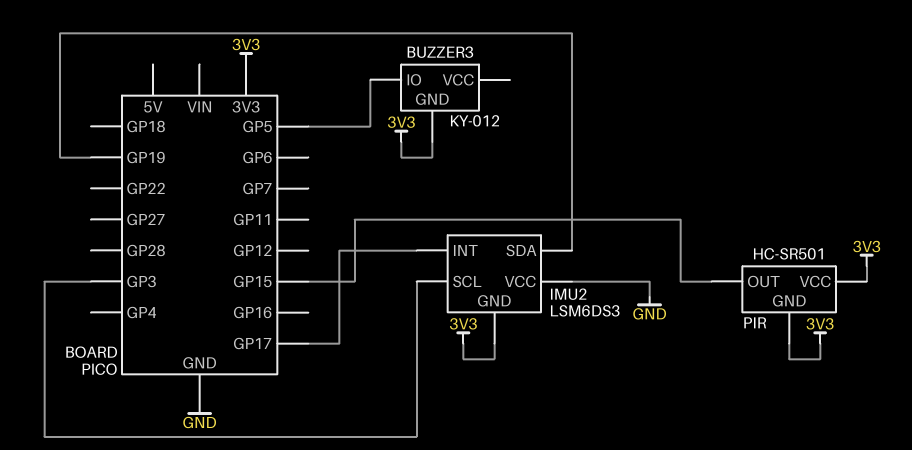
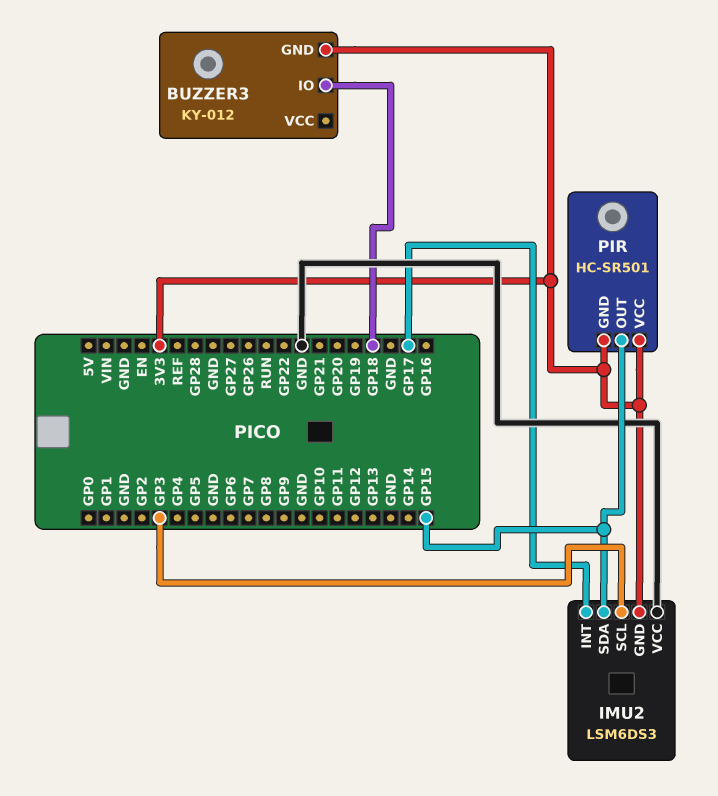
BUZZER3 pin IO: GP5 -> GP18
IMU2 pin SDA: GP19 -> GP15

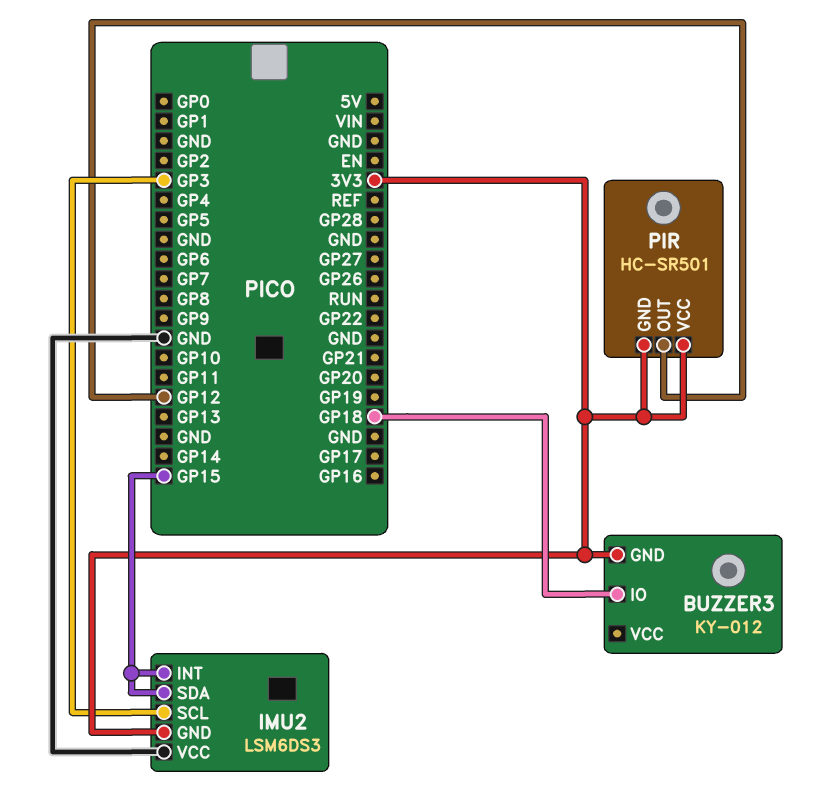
IMU2 pin INT: GP17 -> GP15
PIR pin OUT: GP15 -> GP12

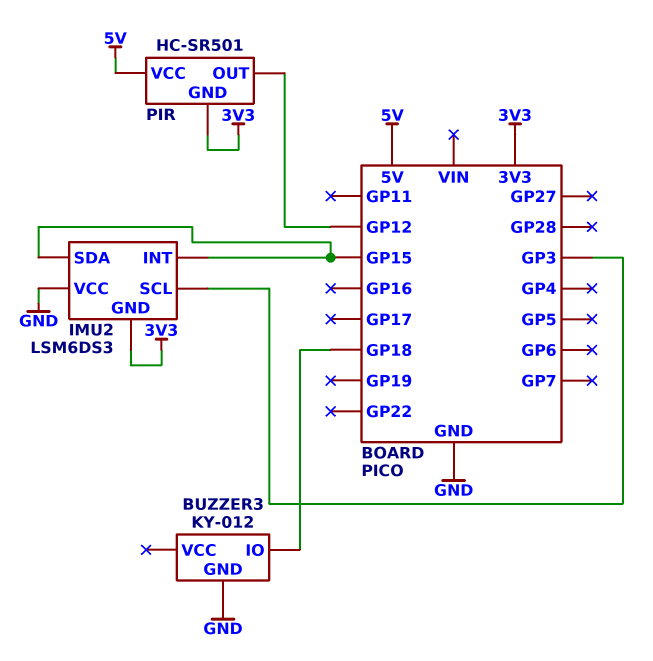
BUZZER3 pin GND: 3V3 -> GND
PIR pin VCC: 3V3 -> 5V

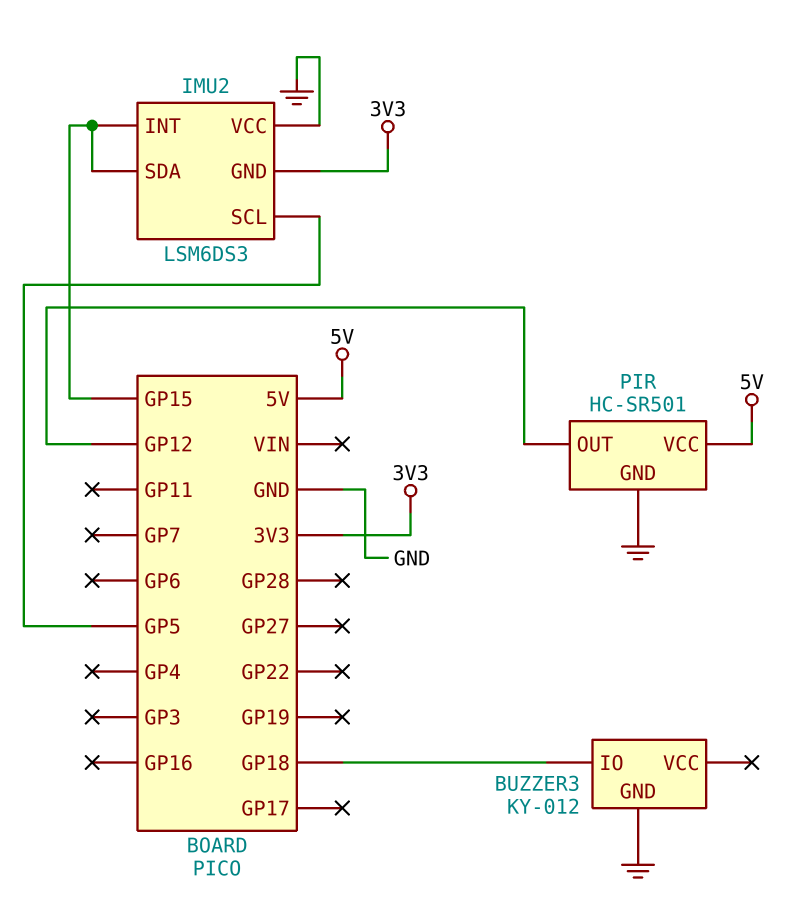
IMU2 pin SCL: GP3 -> GP5
PIR pin GND: 3V3 -> GND

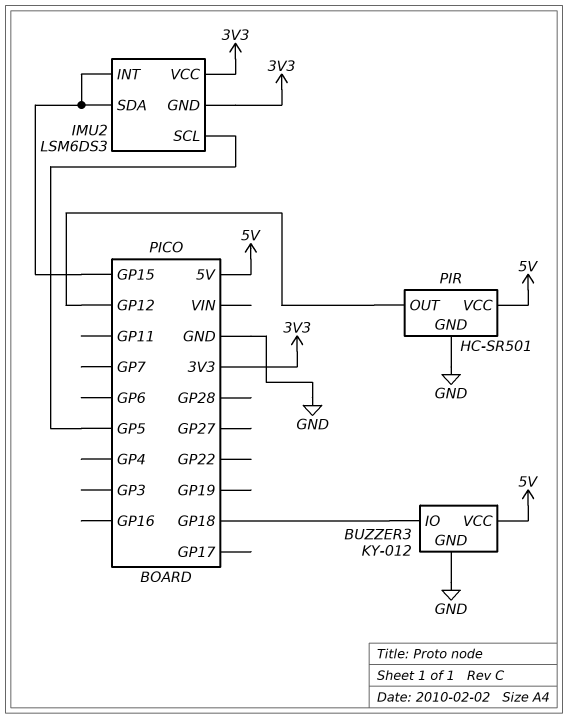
BUZZER3 pin VCC: none -> 5V
IMU2 pin VCC: GND -> 3V3

